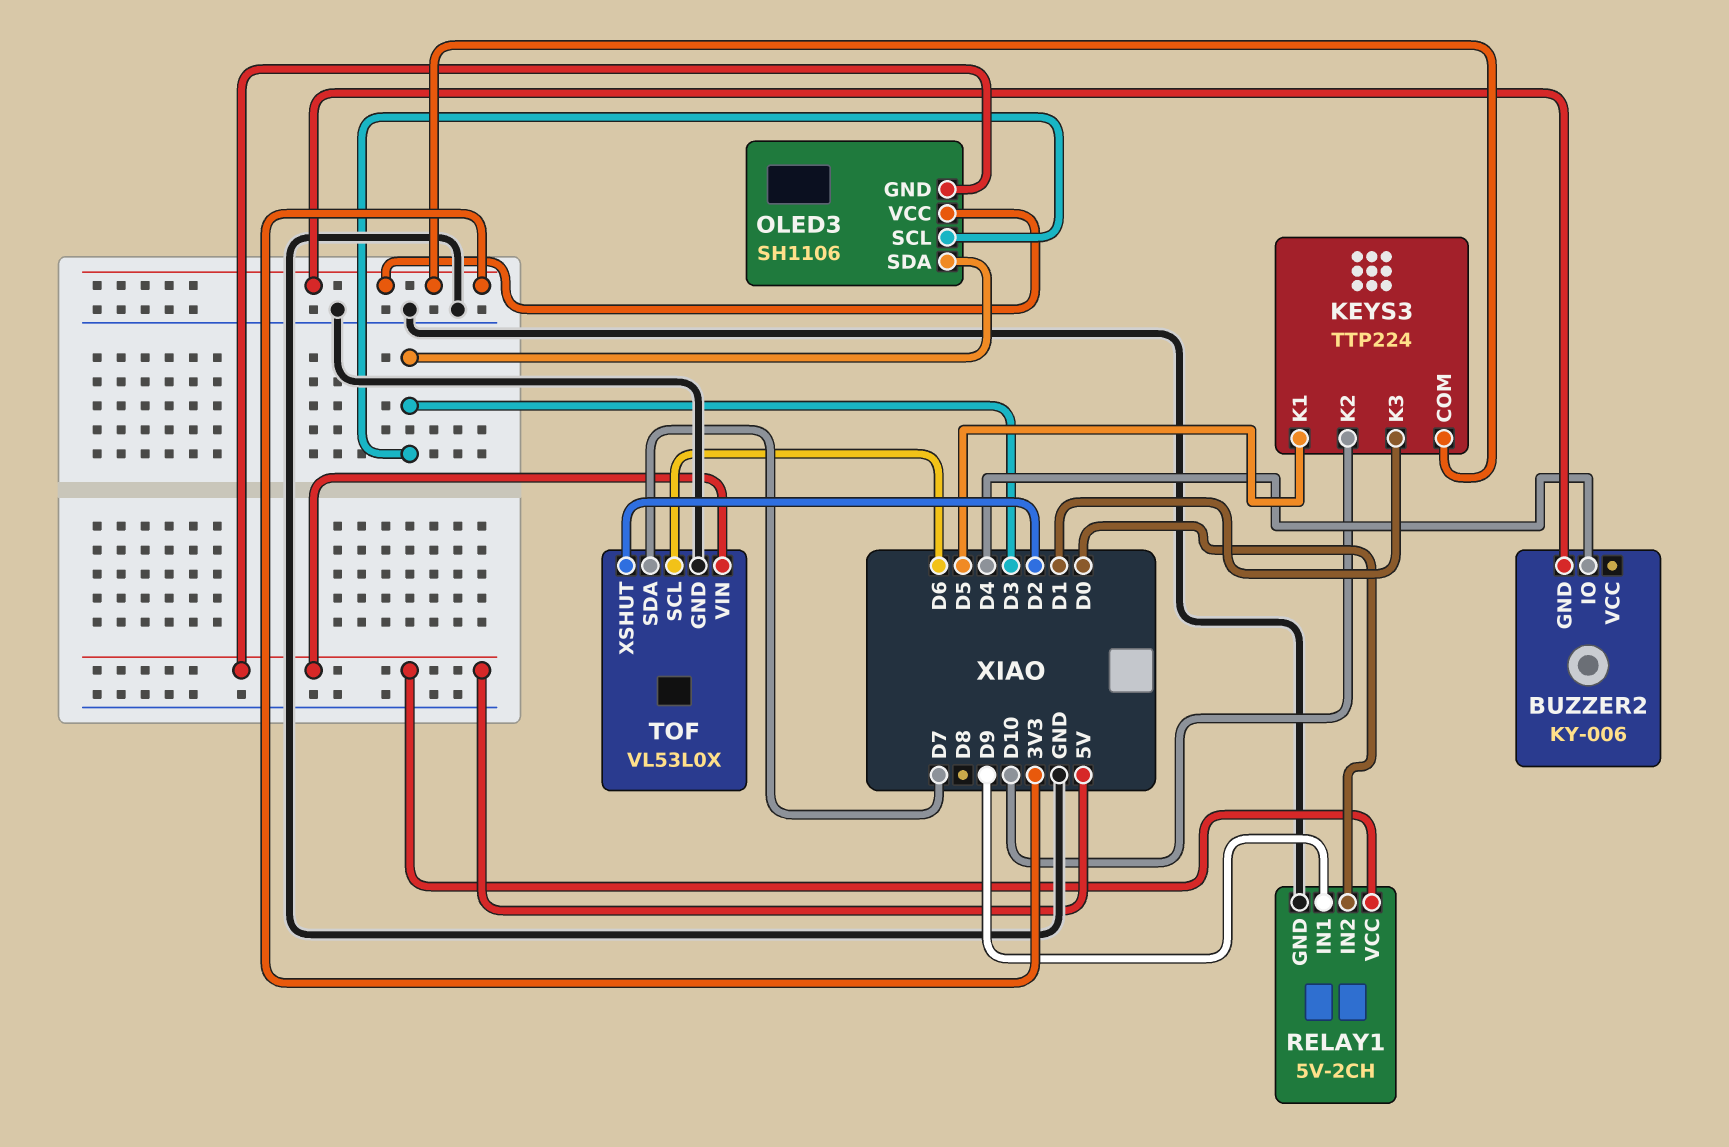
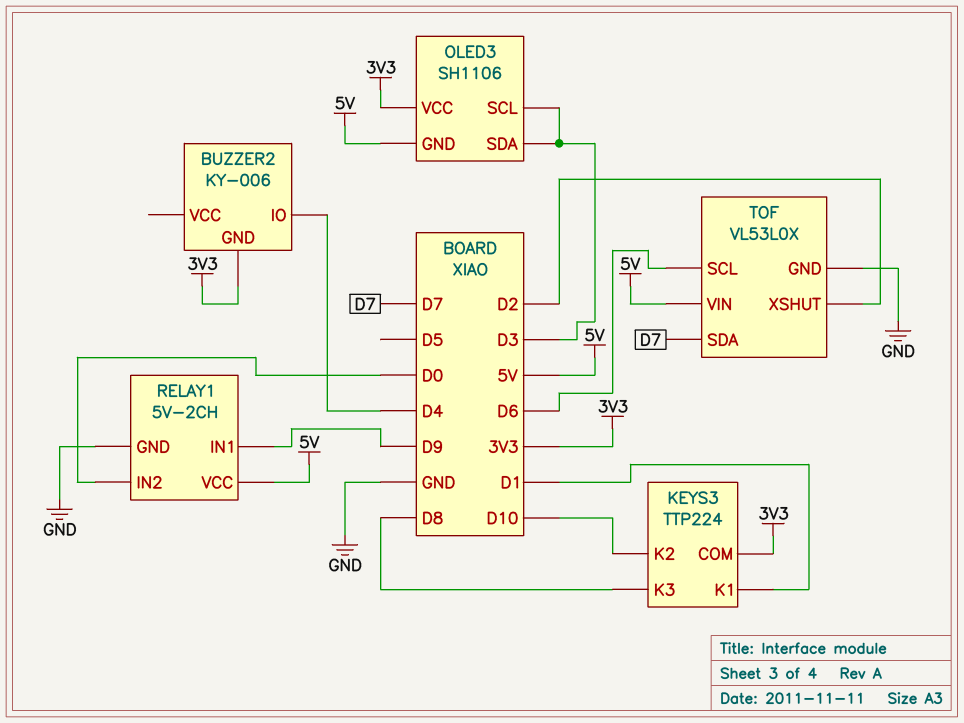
KEYS3 pin K1: D5 -> D1
KEYS3 pin K3: D1 -> D8

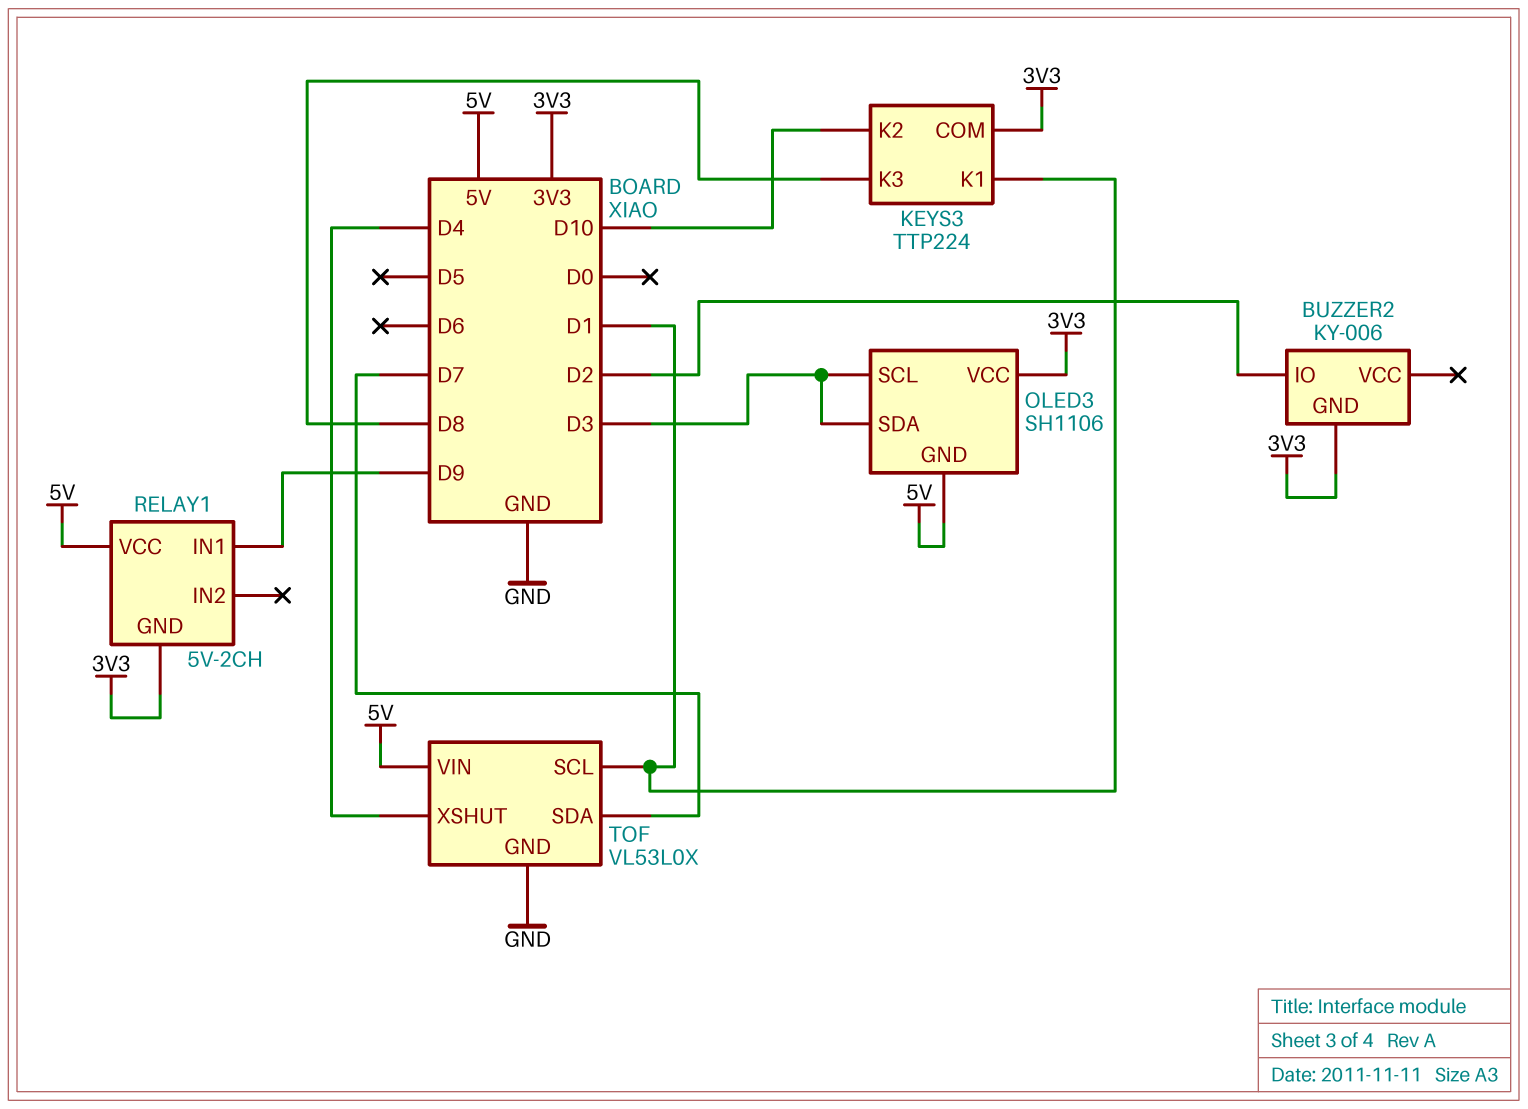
BUZZER2 pin IO: D4 -> D2
RELAY1 pin GND: GND -> 3V3
RELAY1 pin IN2: D0 -> none
TOF pin SCL: D6 -> D1
TOF pin XSHUT: D2 -> D4

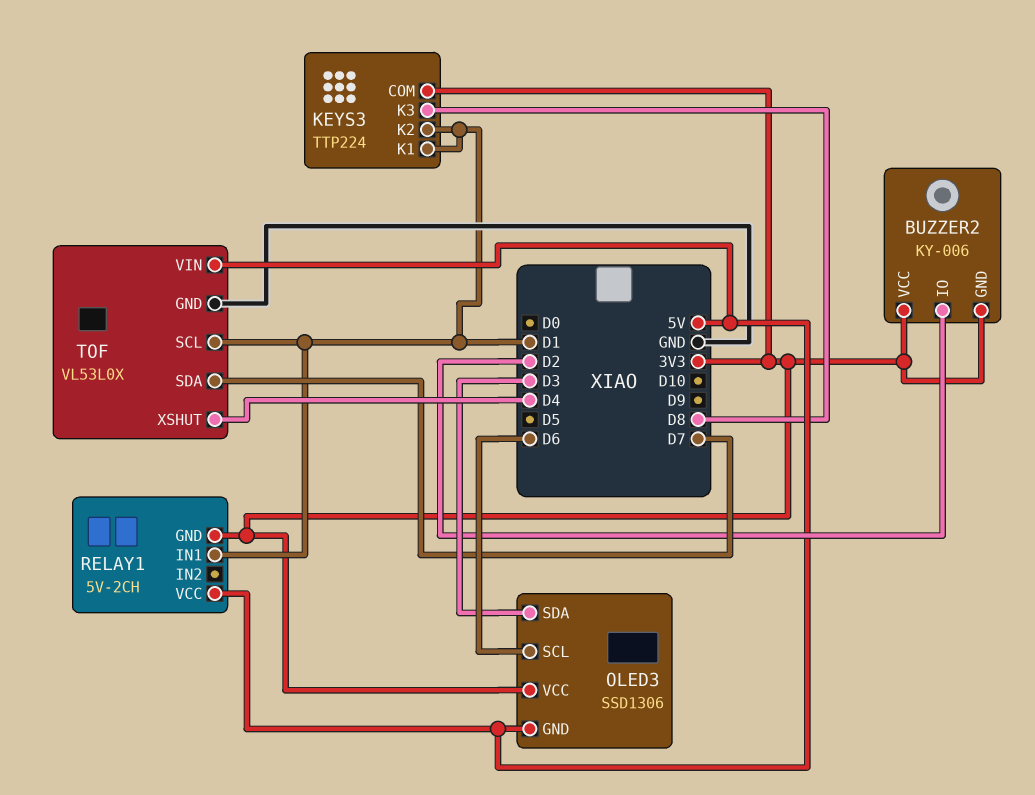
BUZZER2 pin VCC: none -> 3V3
KEYS3 pin K2: D10 -> D1
OLED3: SH1106 -> SSD1306
OLED3 pin SCL: D3 -> D6
RELAY1 pin IN1: D9 -> D1

